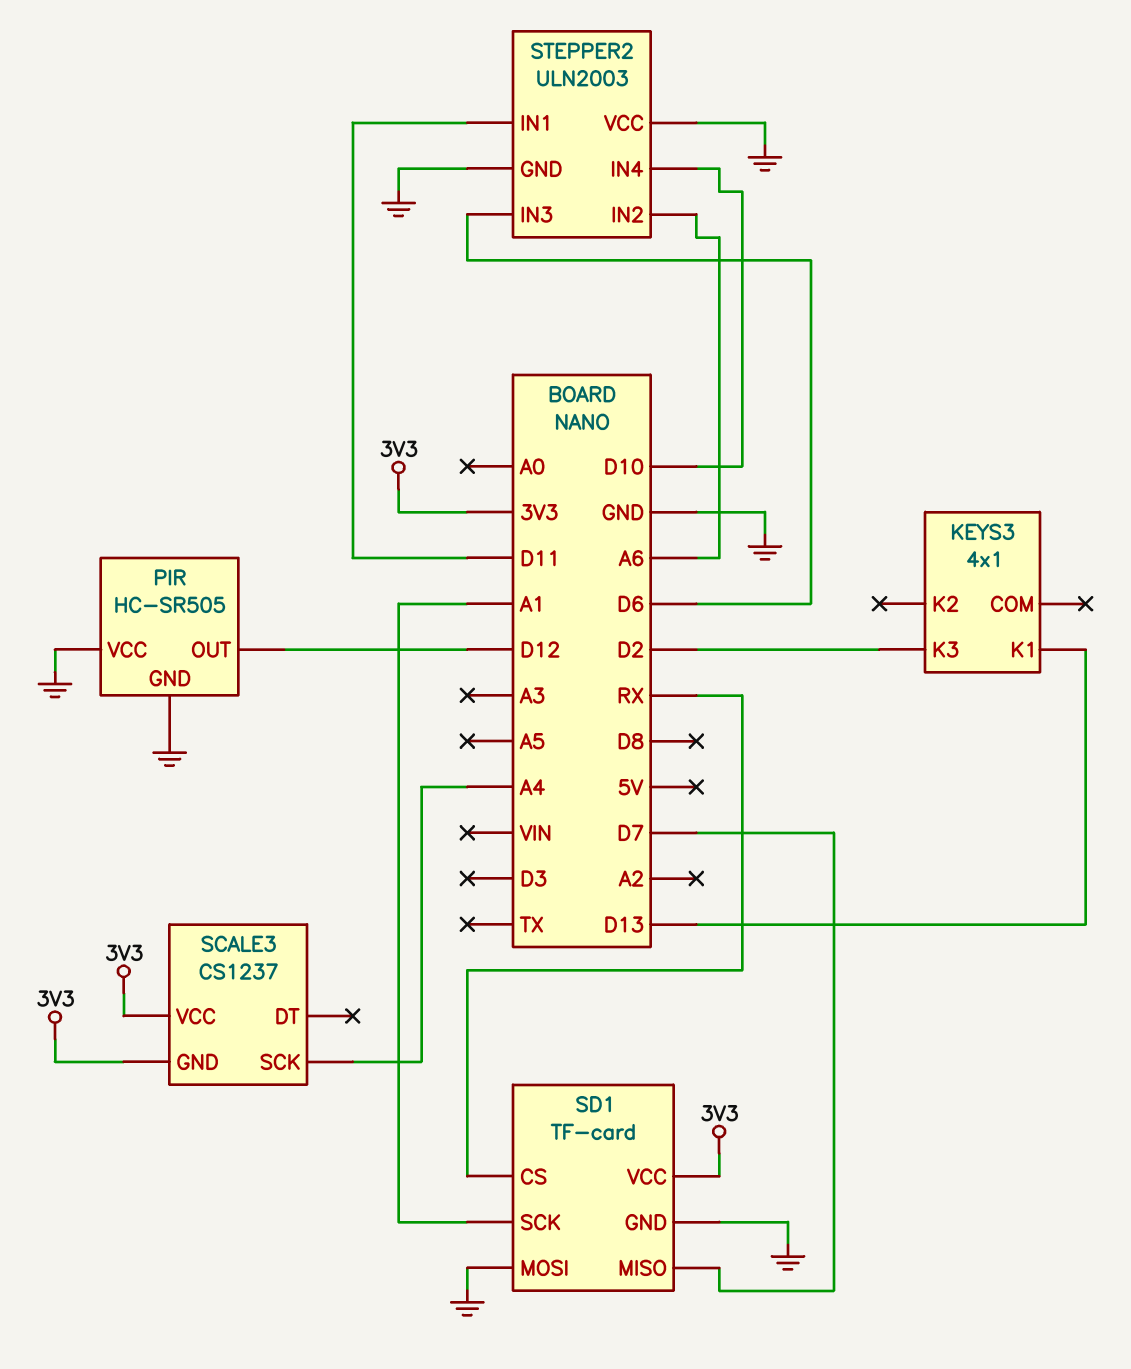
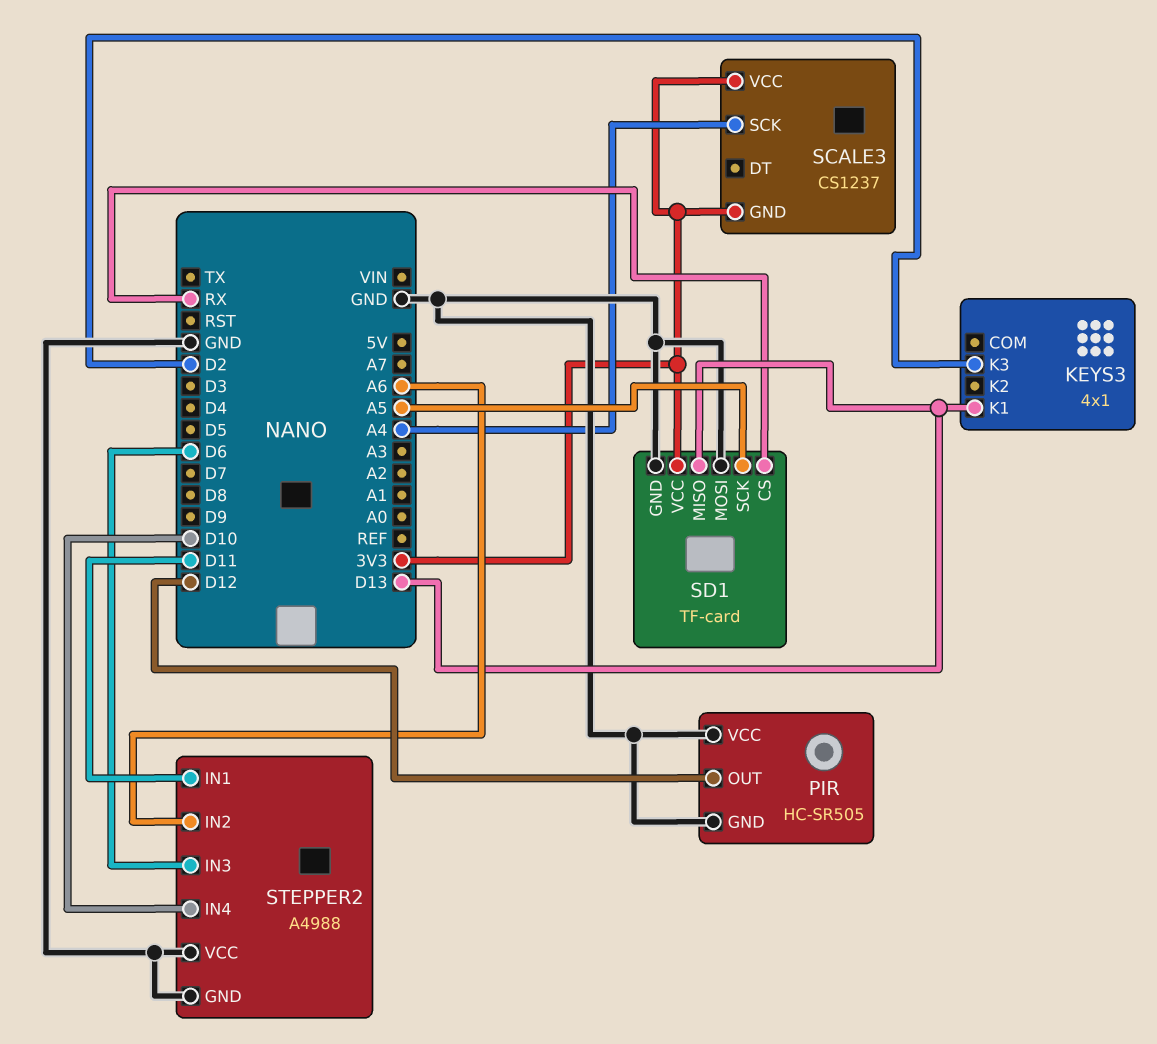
SD1 pin MISO: D7 -> D13
SD1 pin SCK: A1 -> A5
STEPPER2: ULN2003 -> A4988

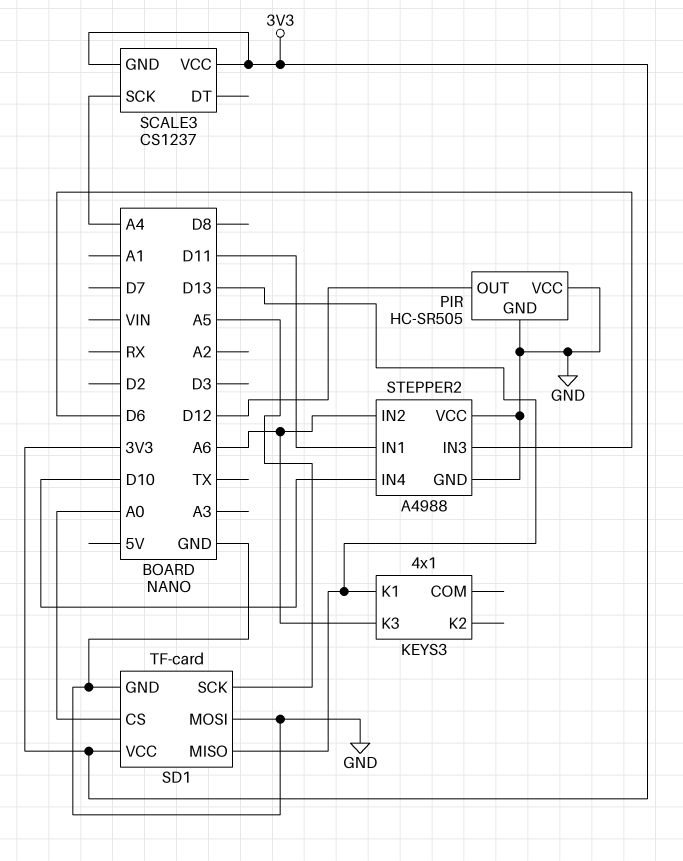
KEYS3 pin K3: D2 -> A6
SD1 pin CS: RX -> A0

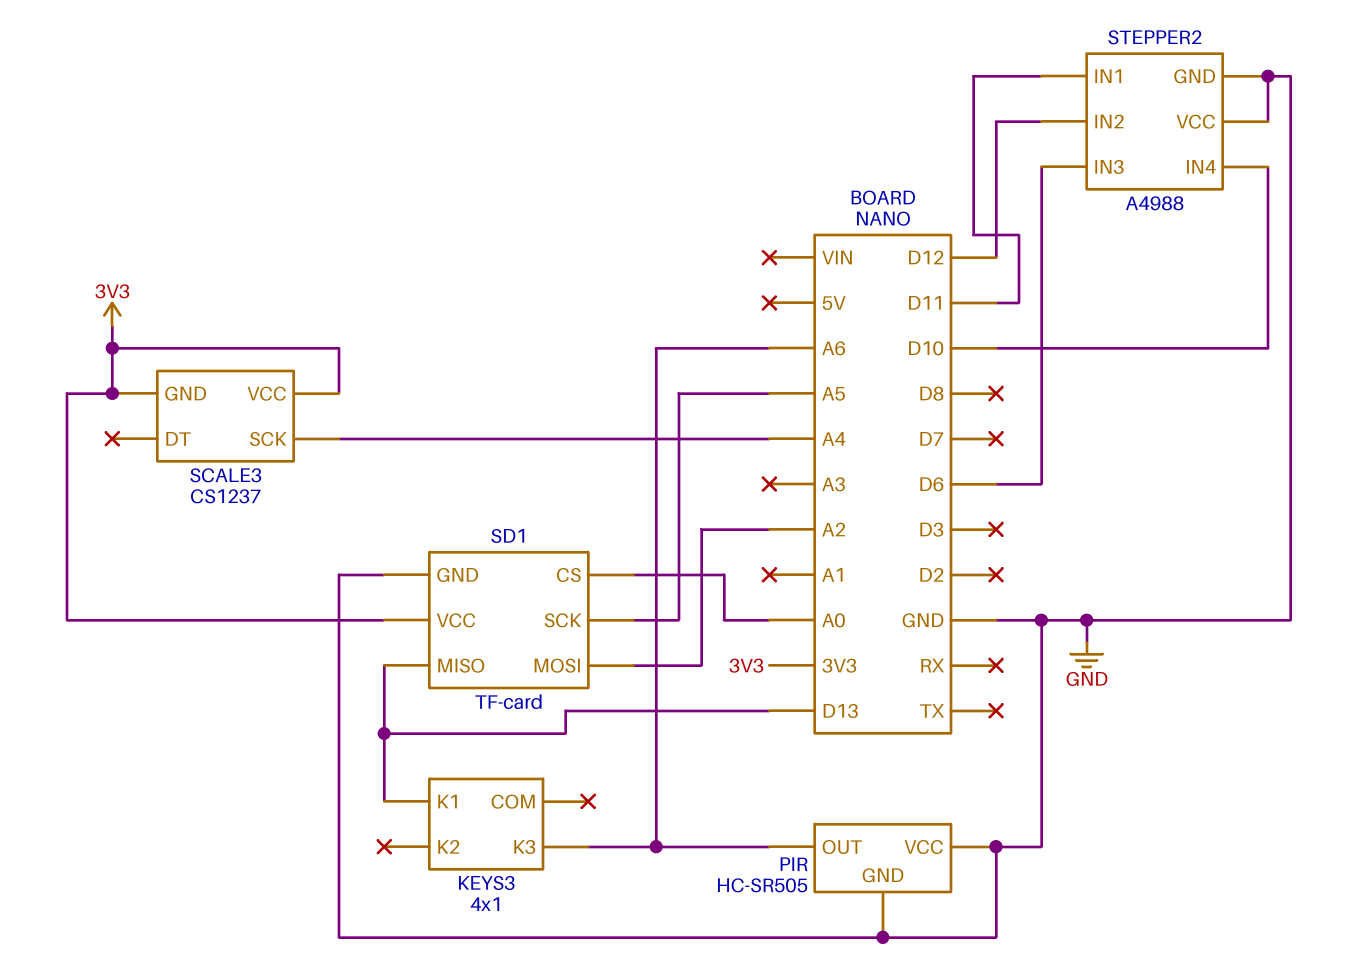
PIR pin OUT: D12 -> A6
SD1 pin MOSI: GND -> A2
STEPPER2 pin IN2: A6 -> D12

